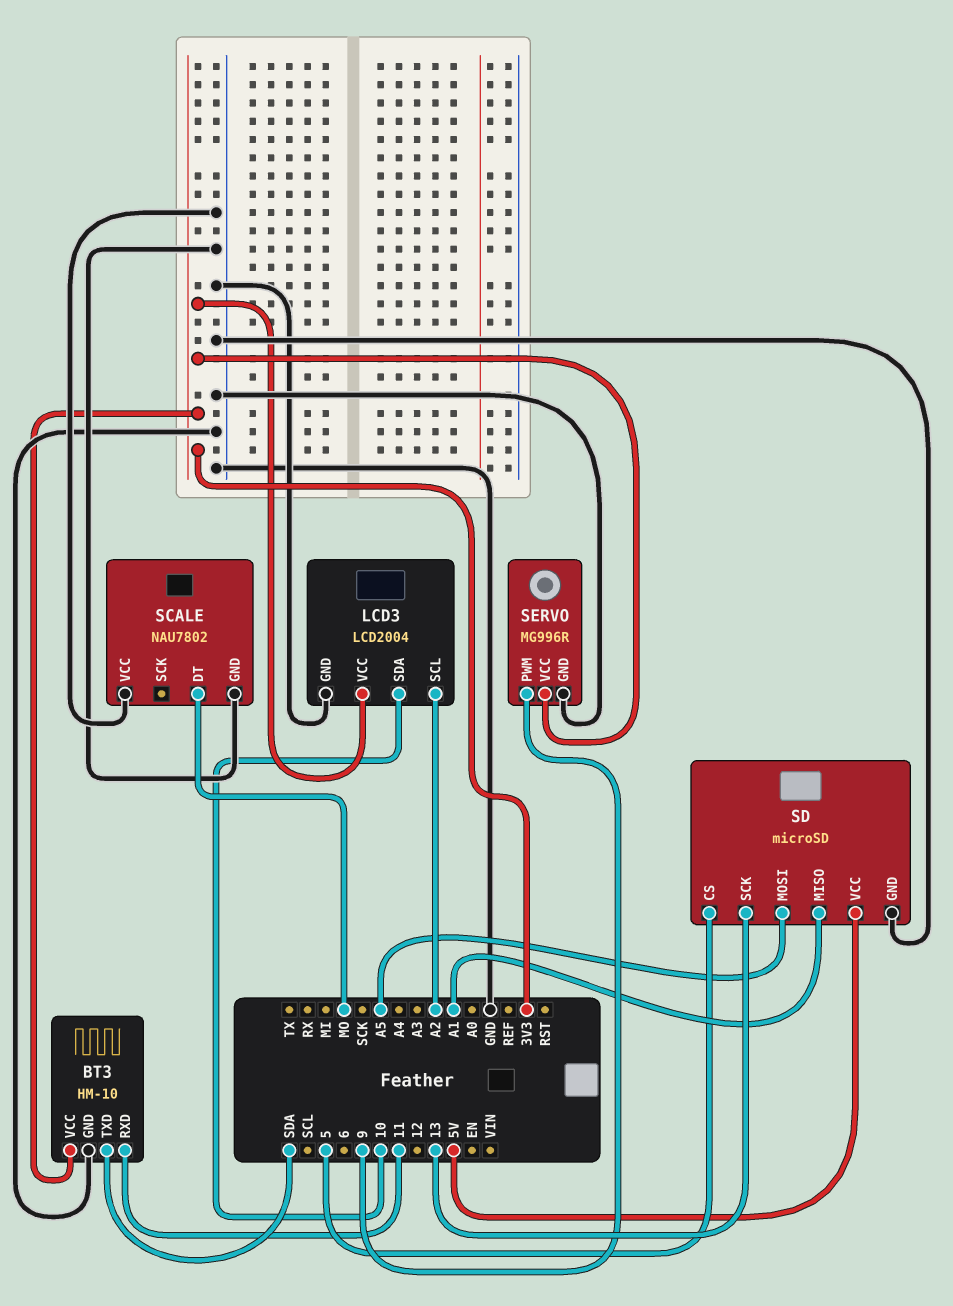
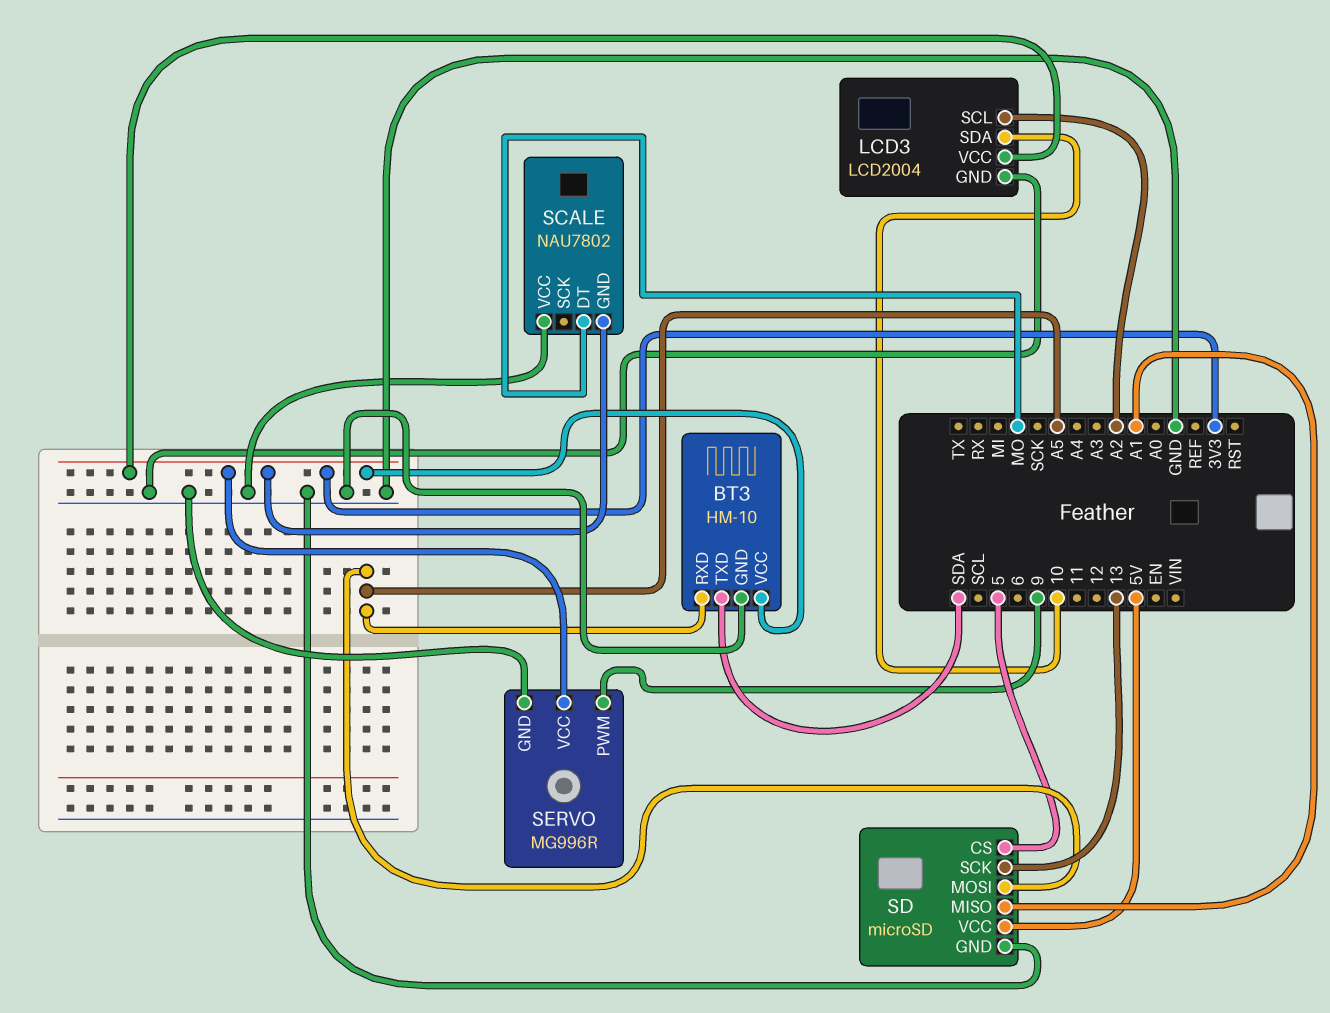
BT3 pin RXD: 11 -> A5
SCALE pin GND: GND -> 3V3

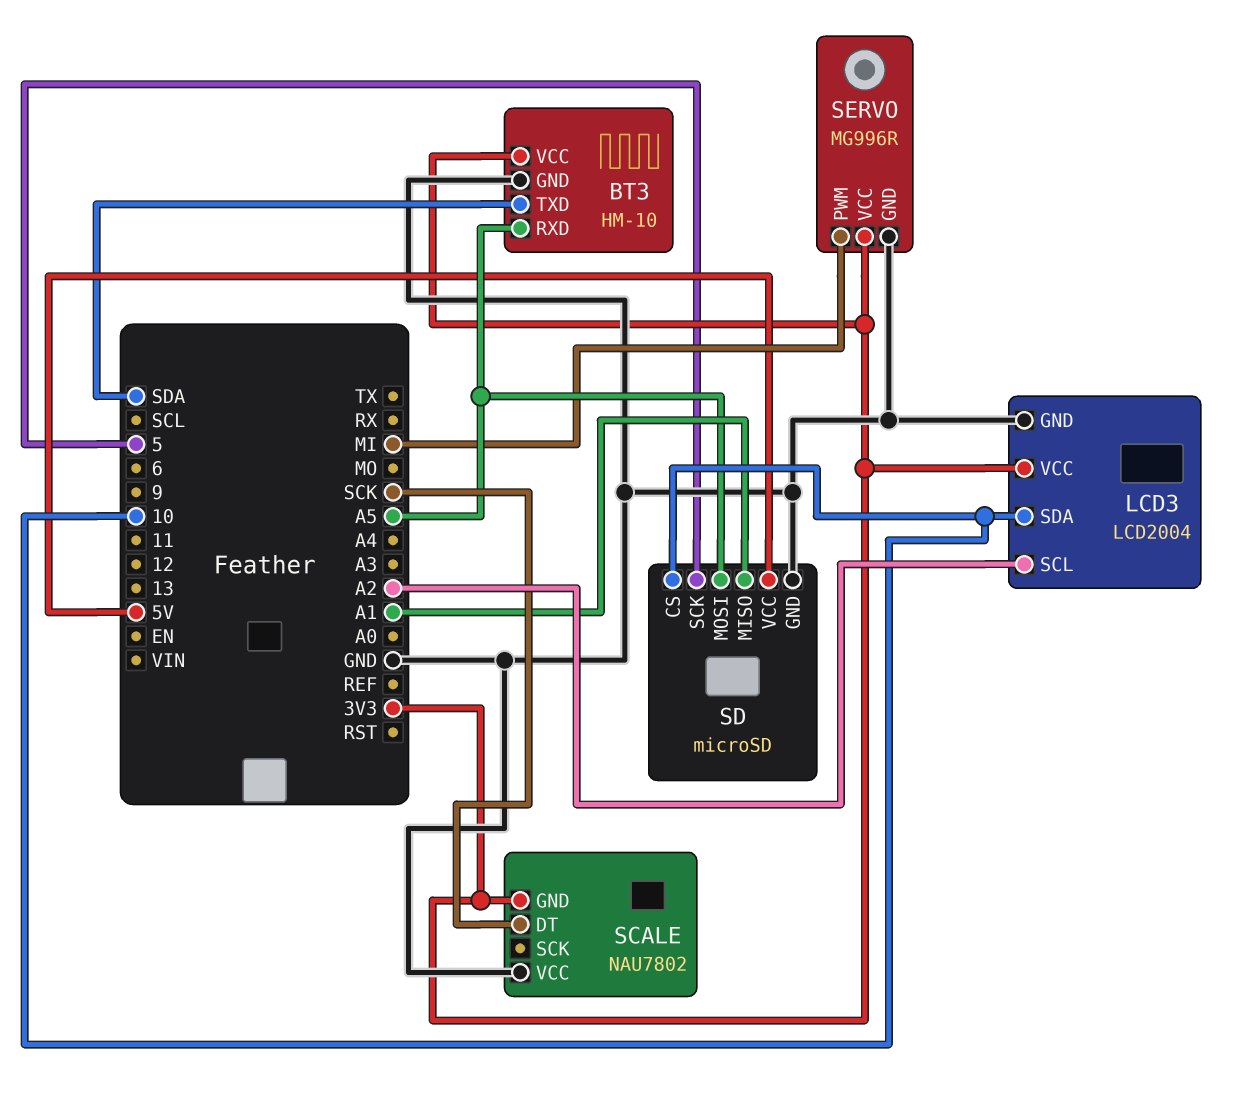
SCALE pin DT: MO -> SCK
SD pin CS: 5 -> 10
SD pin SCK: 13 -> 5
SERVO pin PWM: 9 -> MI

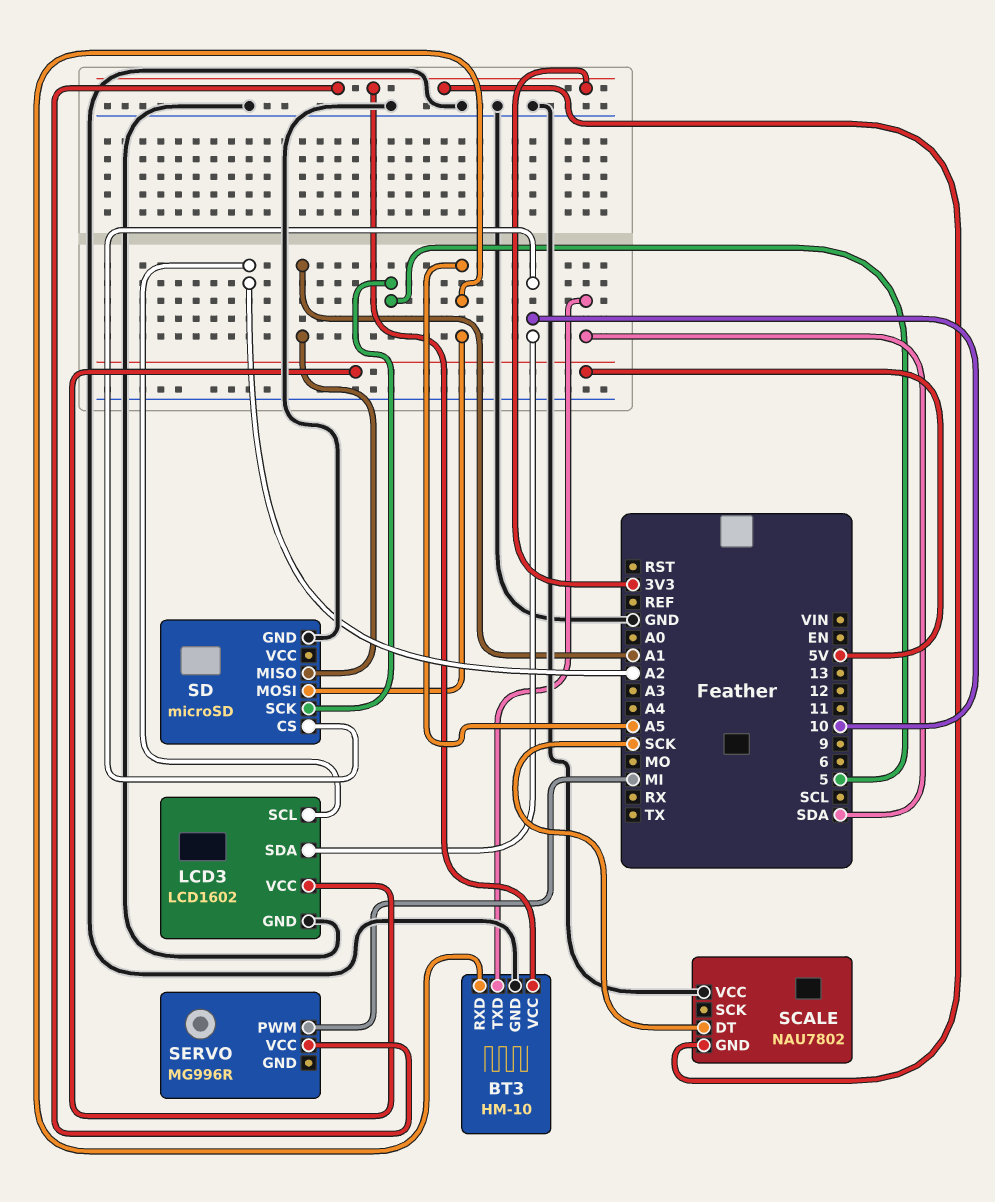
LCD3: LCD2004 -> LCD1602
LCD3 pin VCC: 3V3 -> 5V
SD pin VCC: 5V -> none
SERVO pin GND: GND -> none

